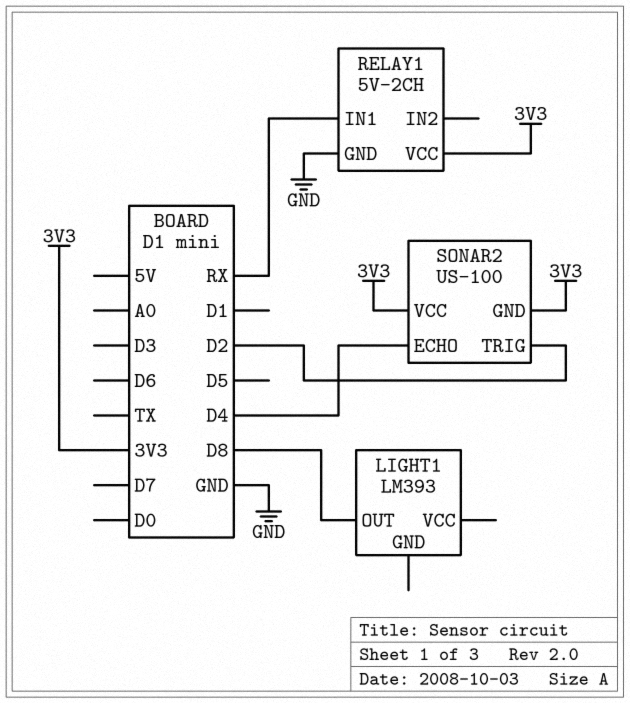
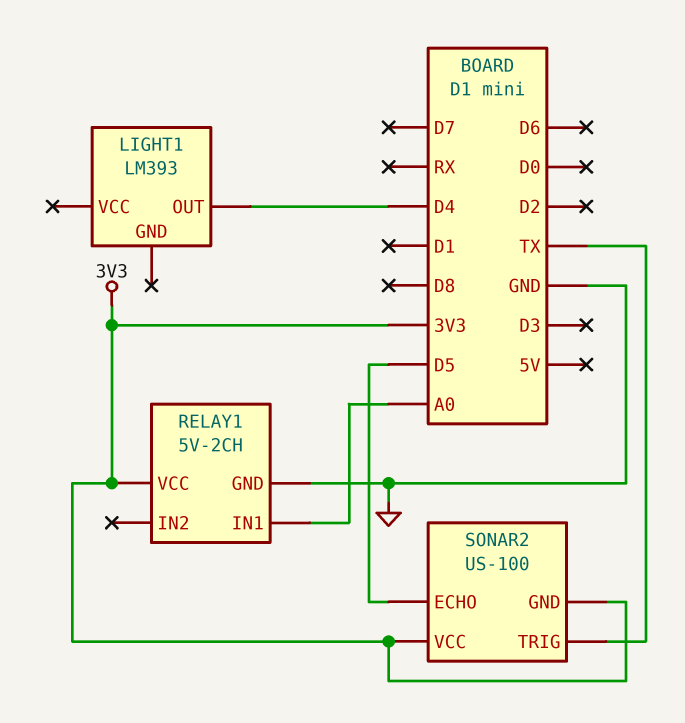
LIGHT1 pin OUT: D8 -> D4
RELAY1 pin IN1: RX -> A0
SONAR2 pin ECHO: D4 -> D5
SONAR2 pin TRIG: D2 -> TX

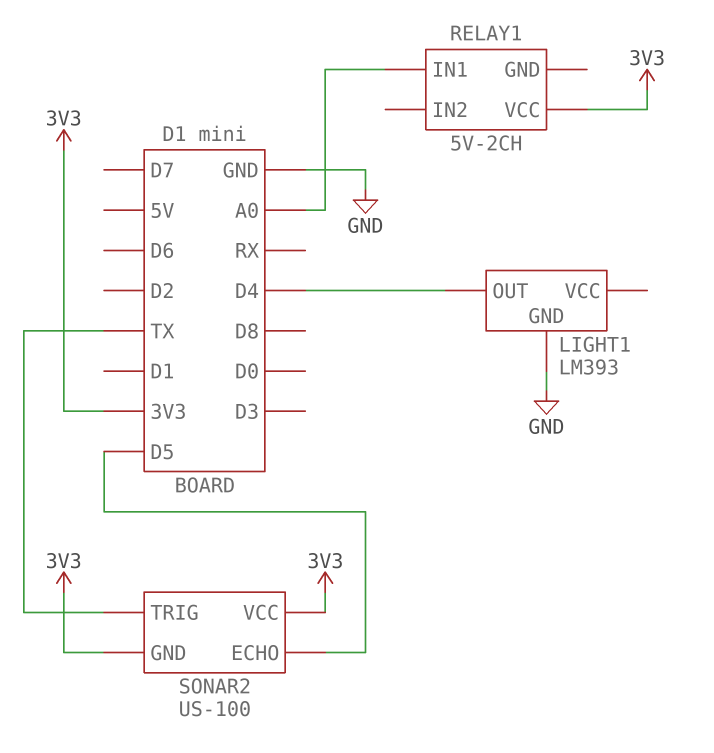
LIGHT1 pin GND: none -> GND
RELAY1 pin GND: GND -> none

